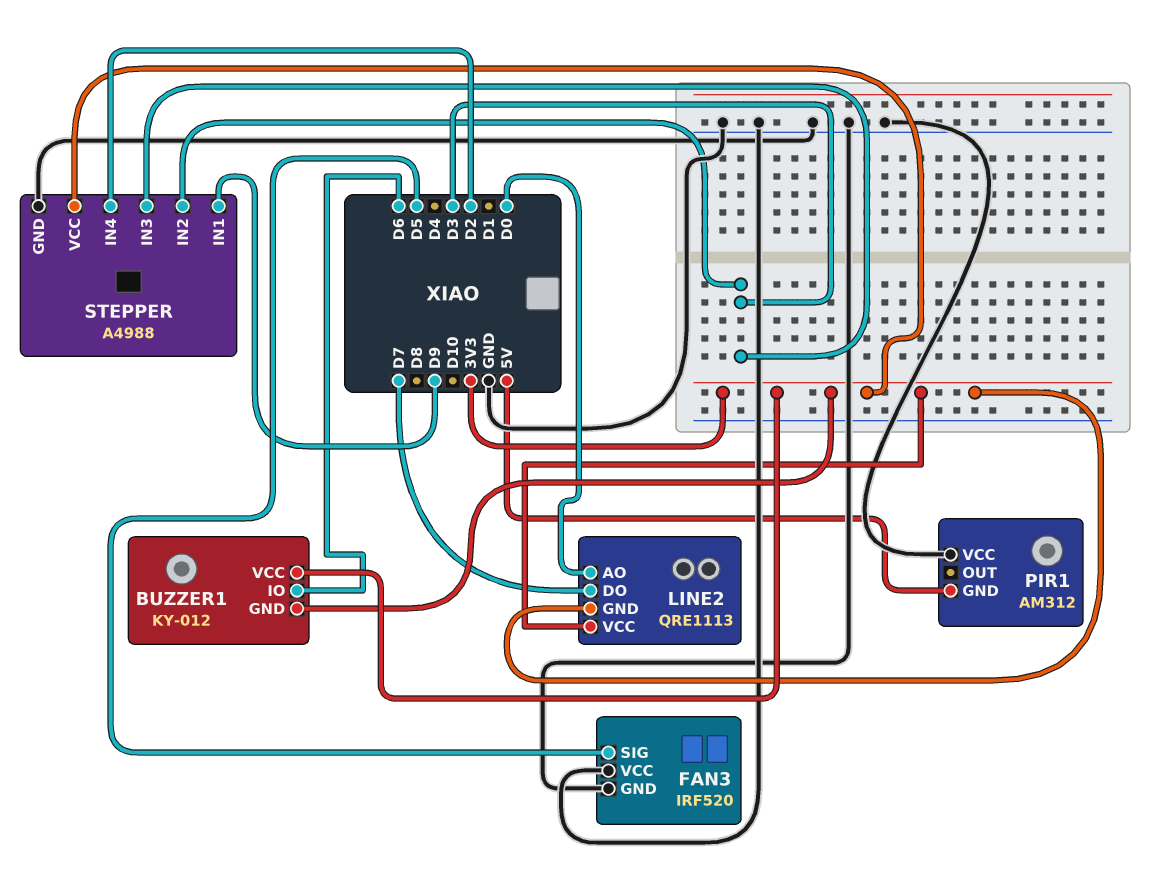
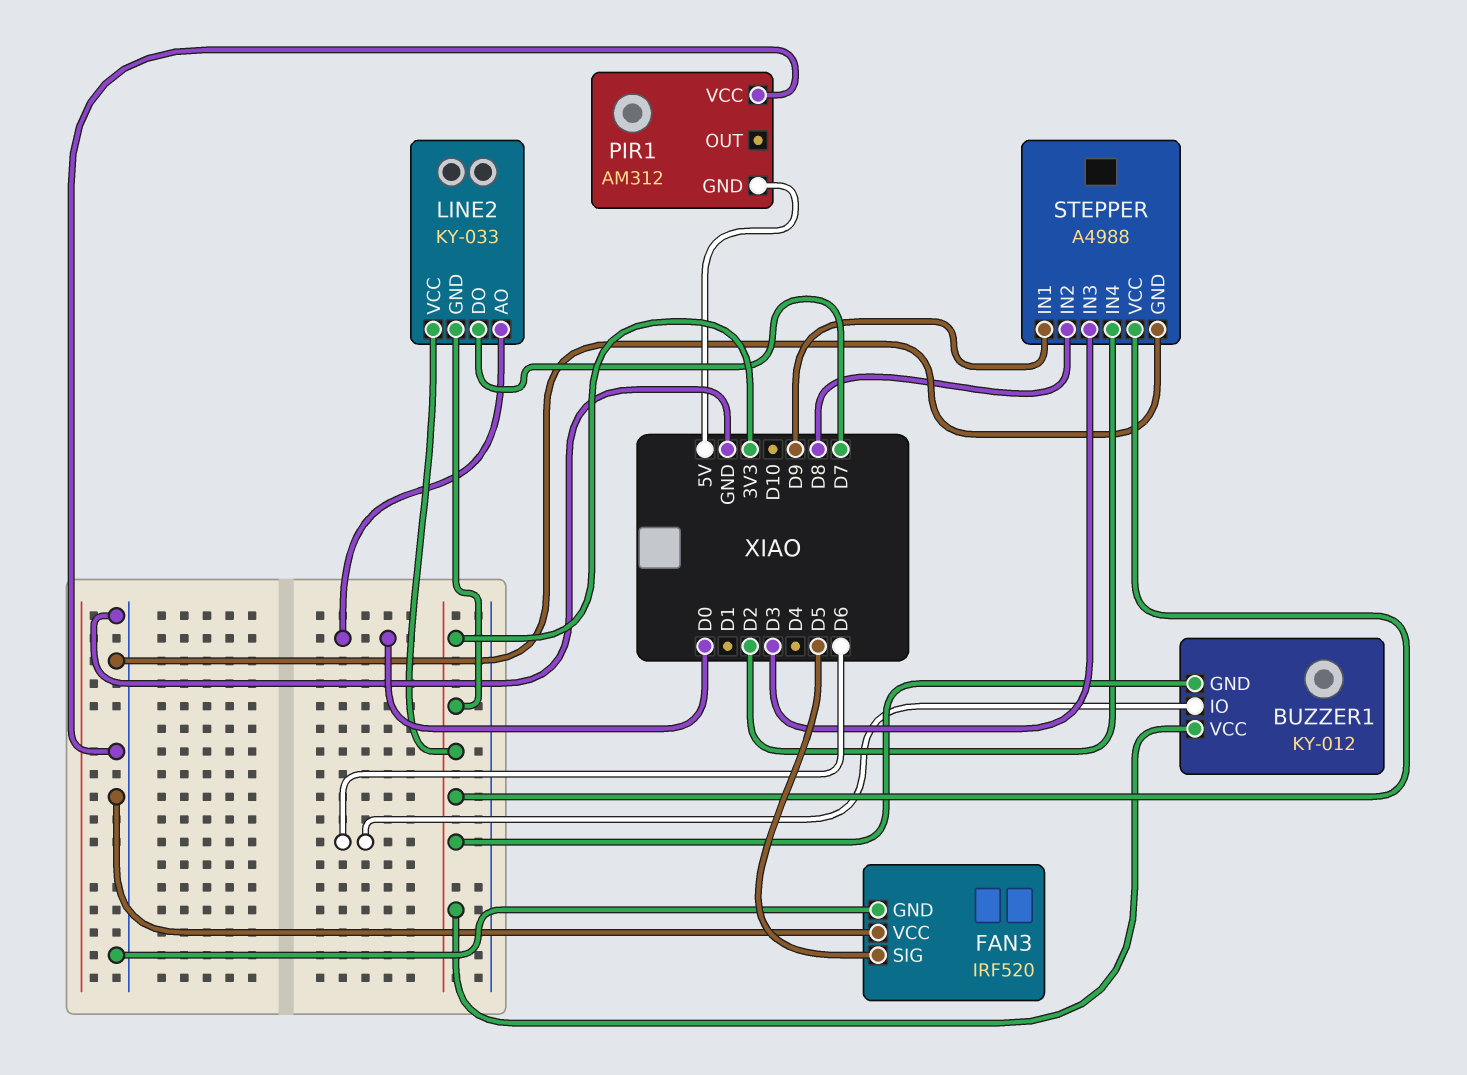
LINE2: QRE1113 -> KY-033
STEPPER pin IN2: D3 -> D8

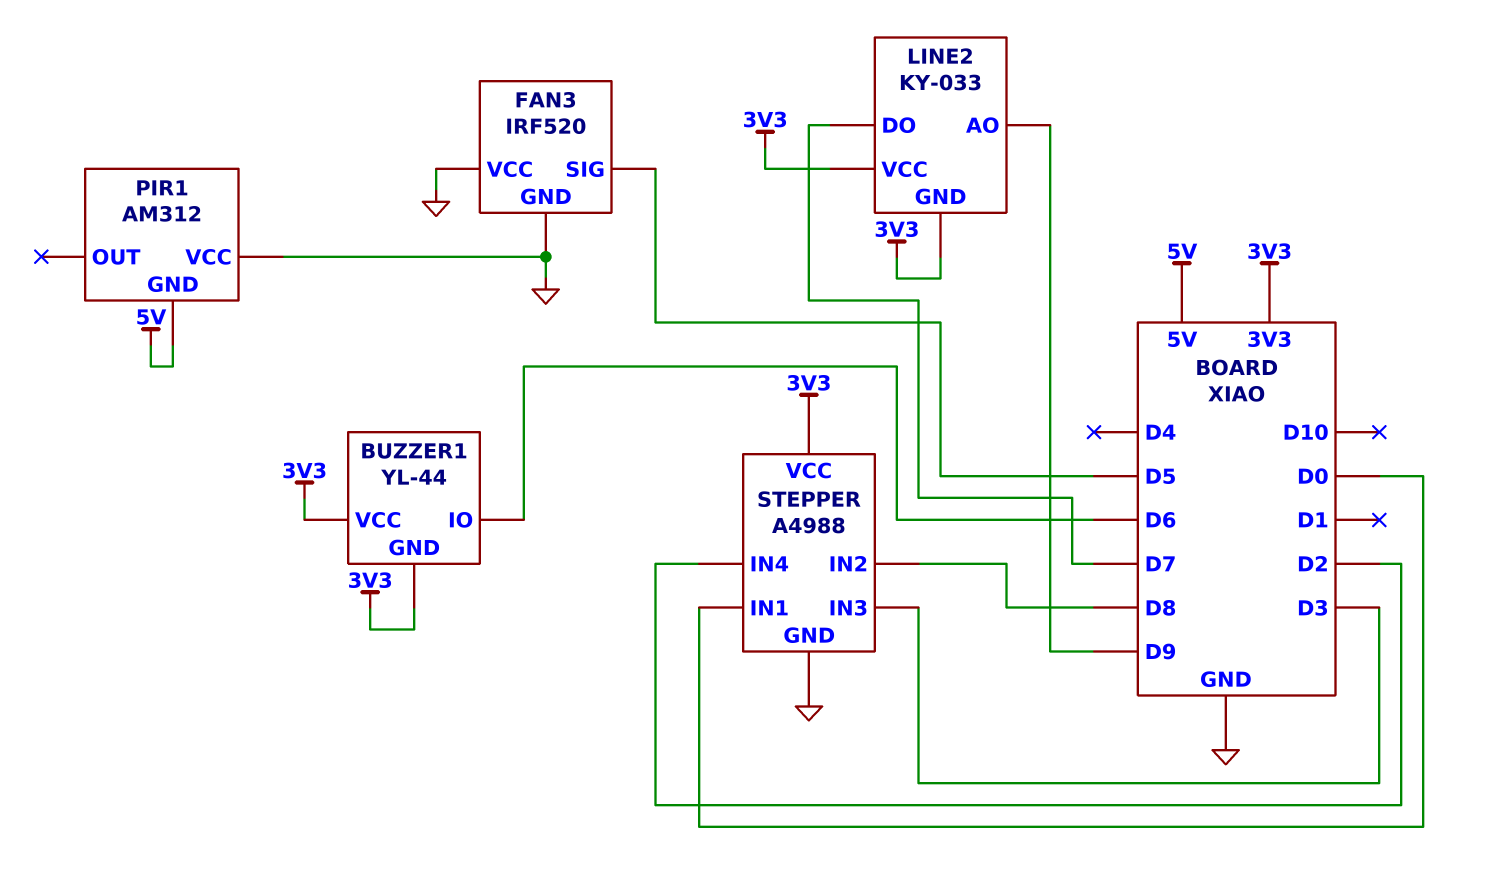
BUZZER1: KY-012 -> YL-44
LINE2 pin AO: D0 -> D9
STEPPER pin IN1: D9 -> D0

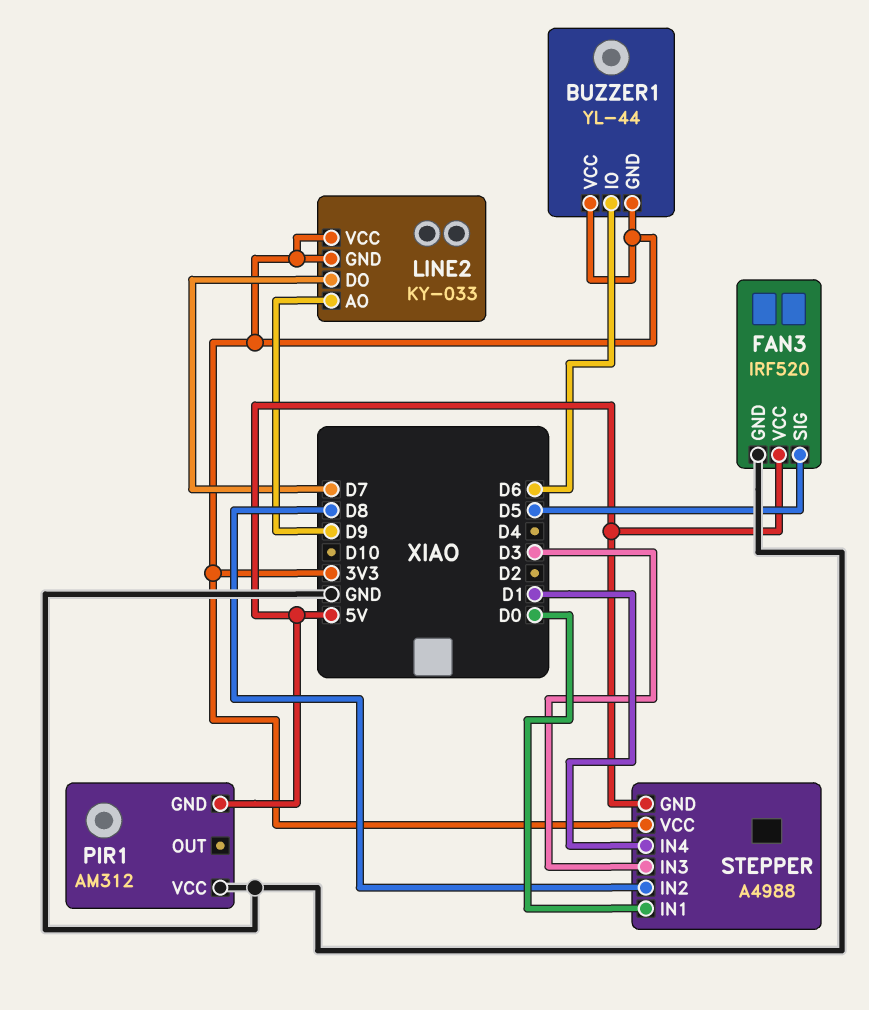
FAN3 pin VCC: GND -> 5V
STEPPER pin GND: GND -> 5V
STEPPER pin IN4: D2 -> D1

